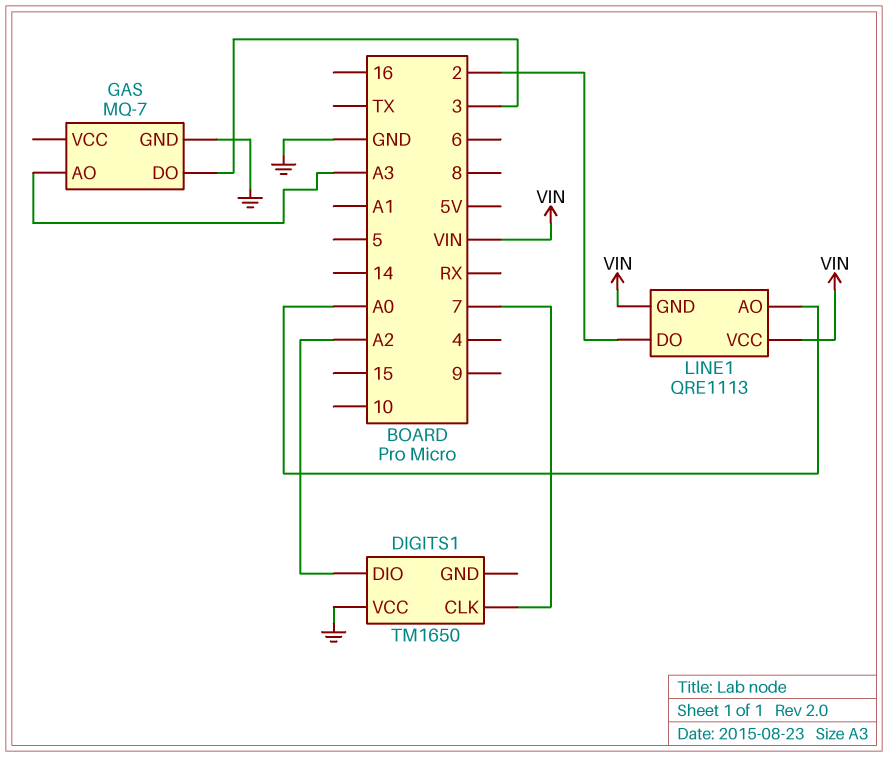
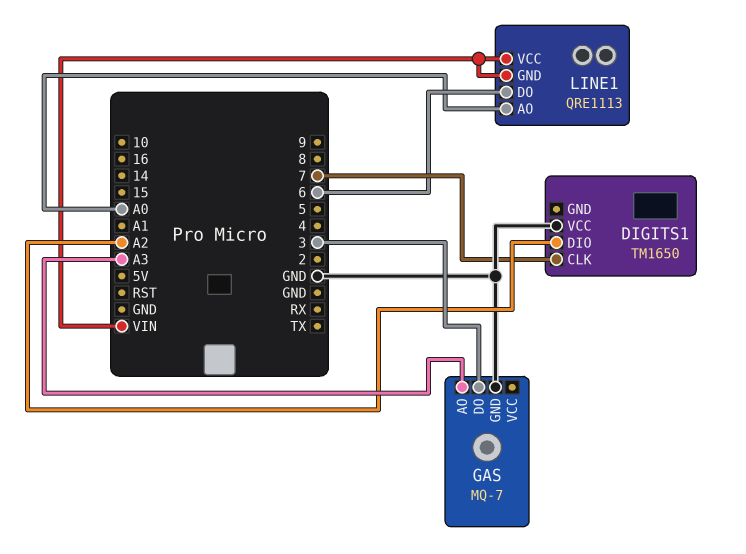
LINE1 pin DO: 2 -> 6

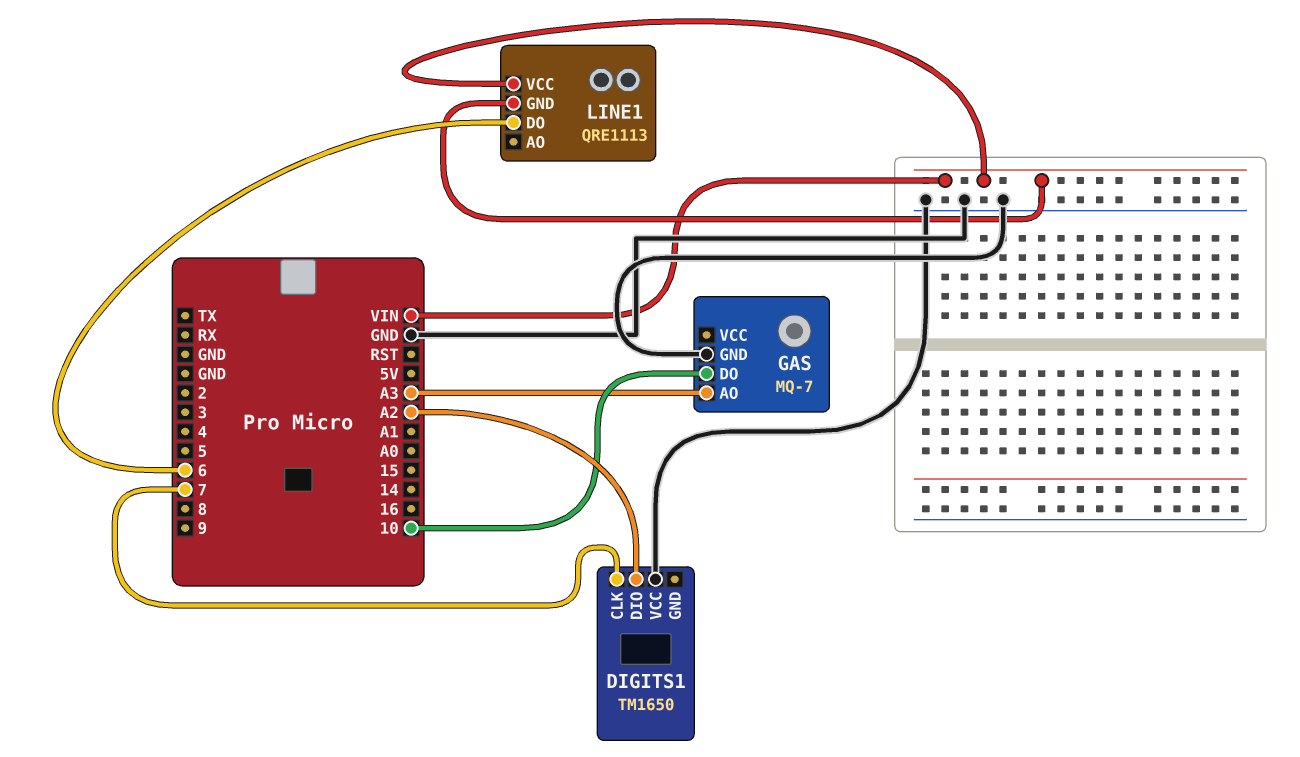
GAS pin DO: 3 -> 10
LINE1 pin AO: A0 -> none

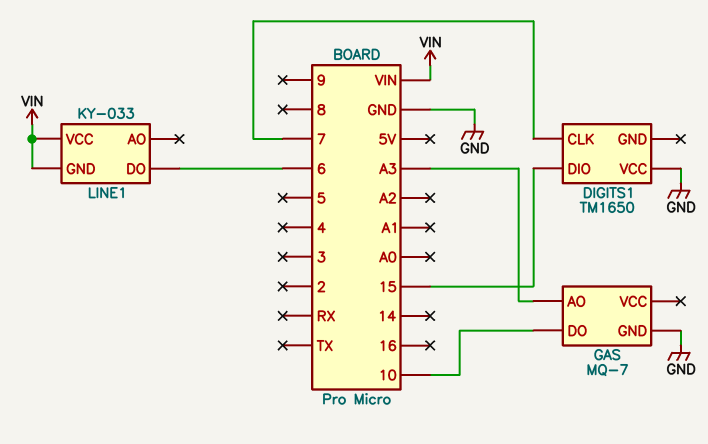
DIGITS1 pin DIO: A2 -> 15
LINE1: QRE1113 -> KY-033

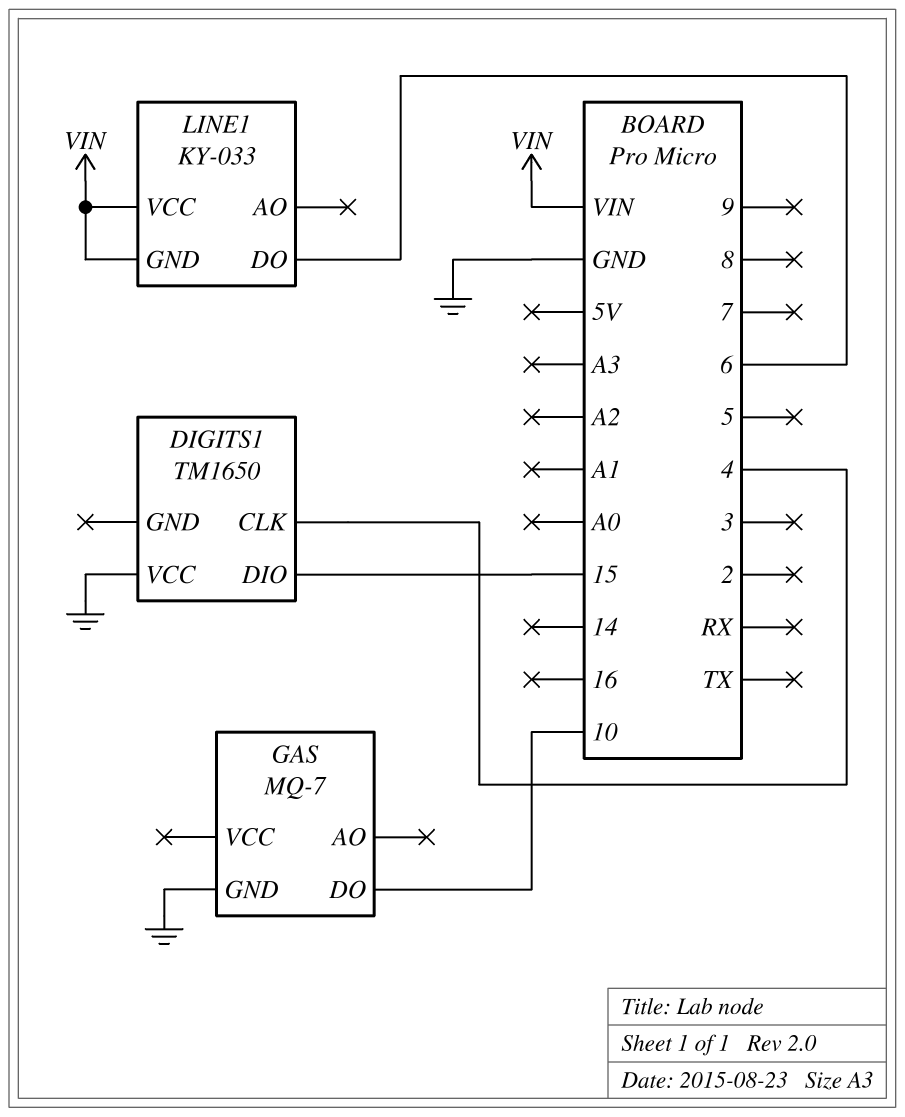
DIGITS1 pin CLK: 7 -> 4
GAS pin AO: A3 -> none

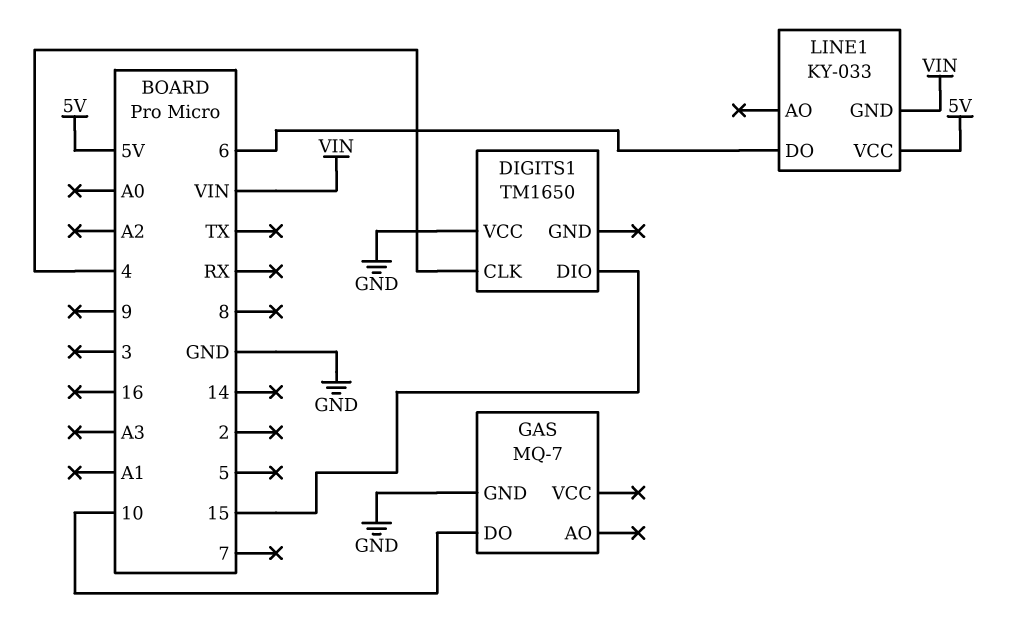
LINE1 pin VCC: VIN -> 5V

